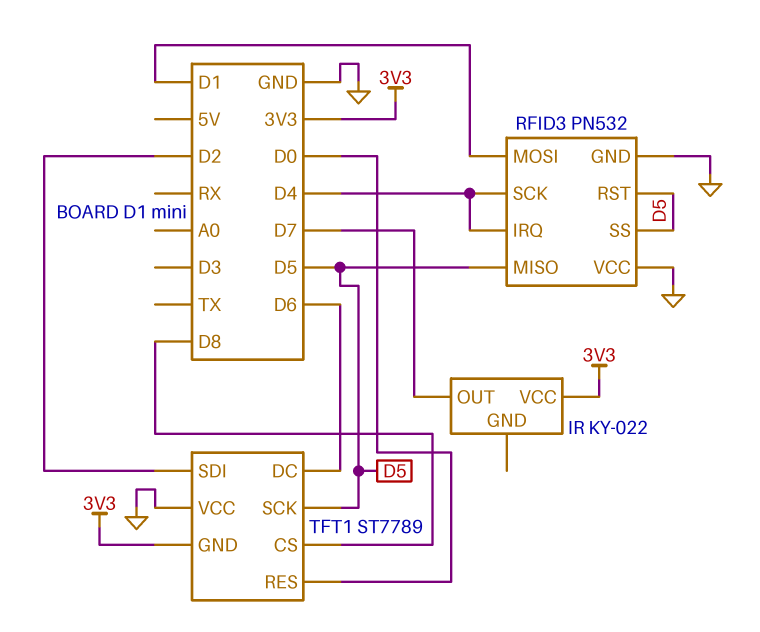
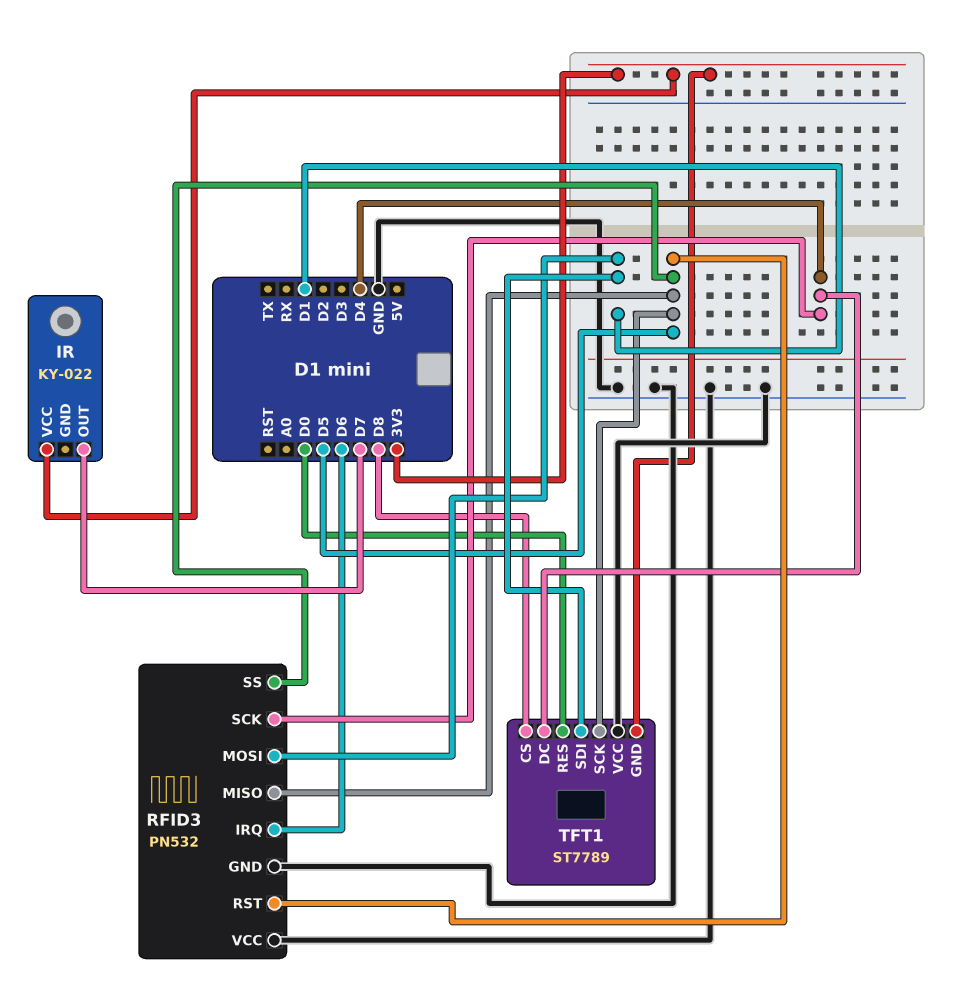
RFID3 pin IRQ: D4 -> D6
TFT1 pin DC: D6 -> D4
TFT1 pin SDI: D2 -> D1

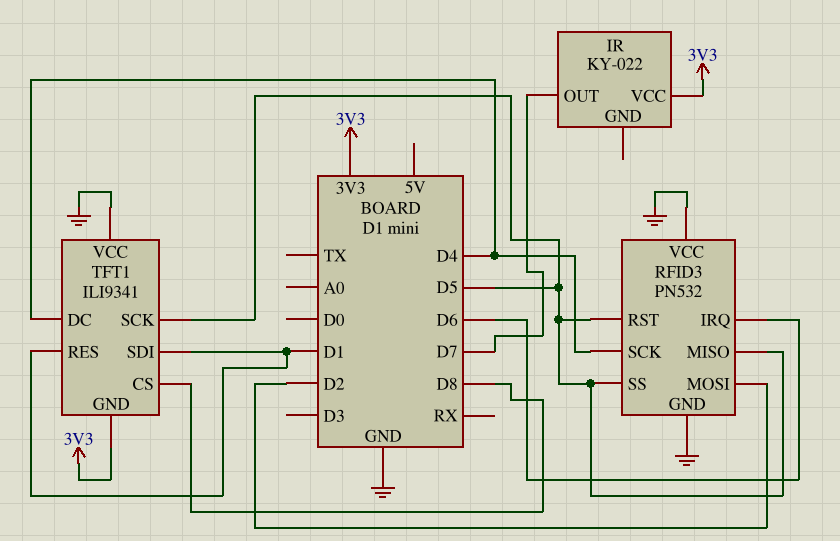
RFID3 pin MOSI: D1 -> D2
TFT1: ST7789 -> ILI9341
TFT1 pin RES: D0 -> D1

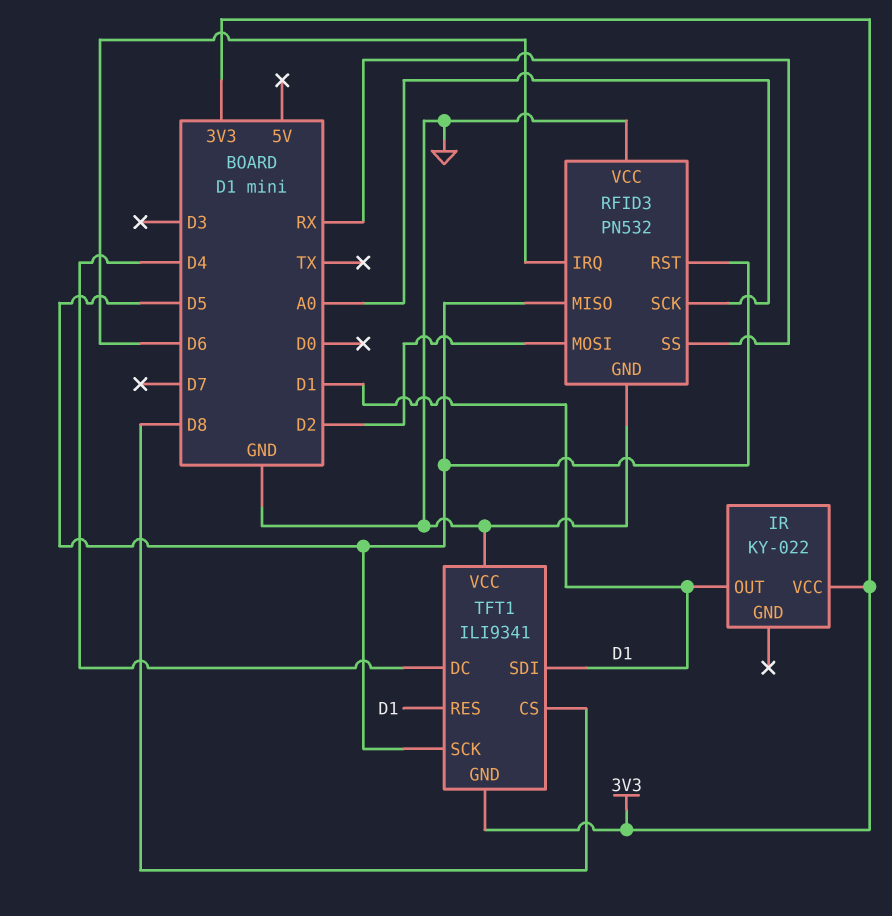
IR pin OUT: D7 -> D1
RFID3 pin SCK: D4 -> A0
RFID3 pin SS: D5 -> RX

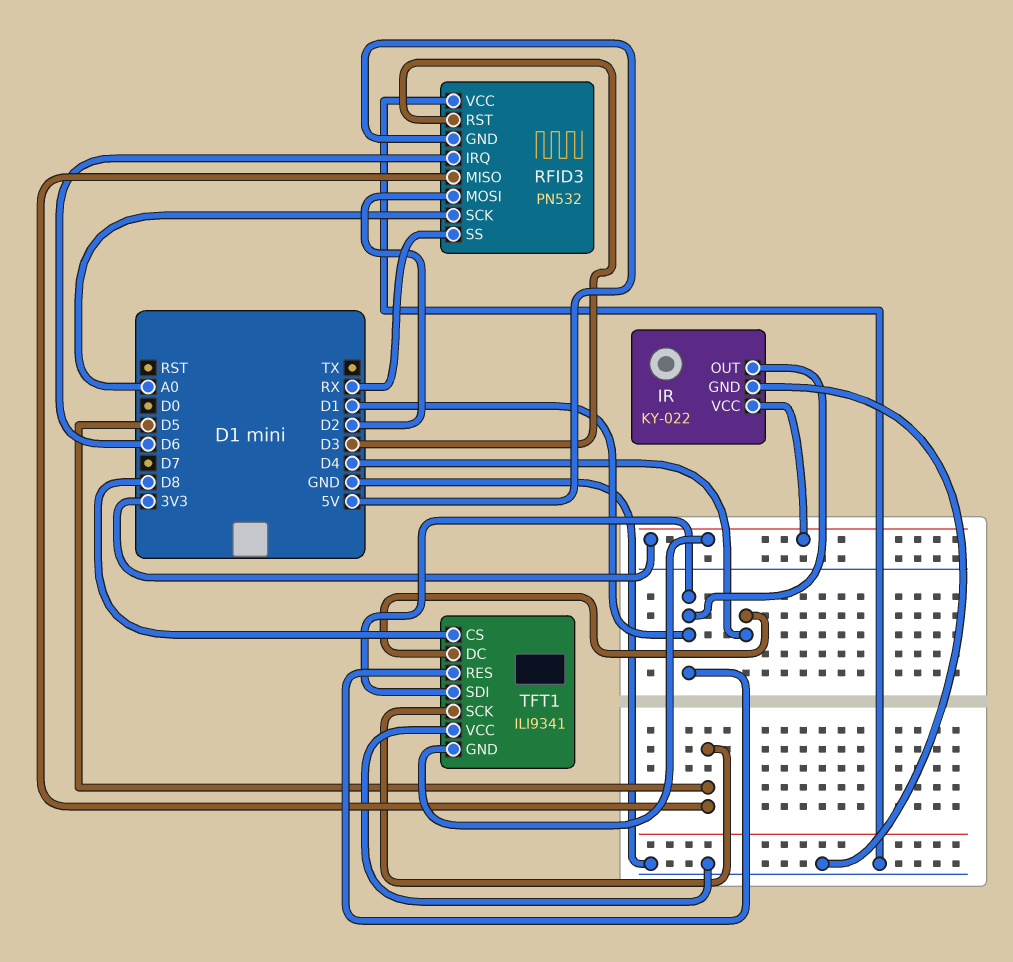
IR pin GND: none -> GND
RFID3 pin GND: GND -> 5V
RFID3 pin RST: D5 -> D3

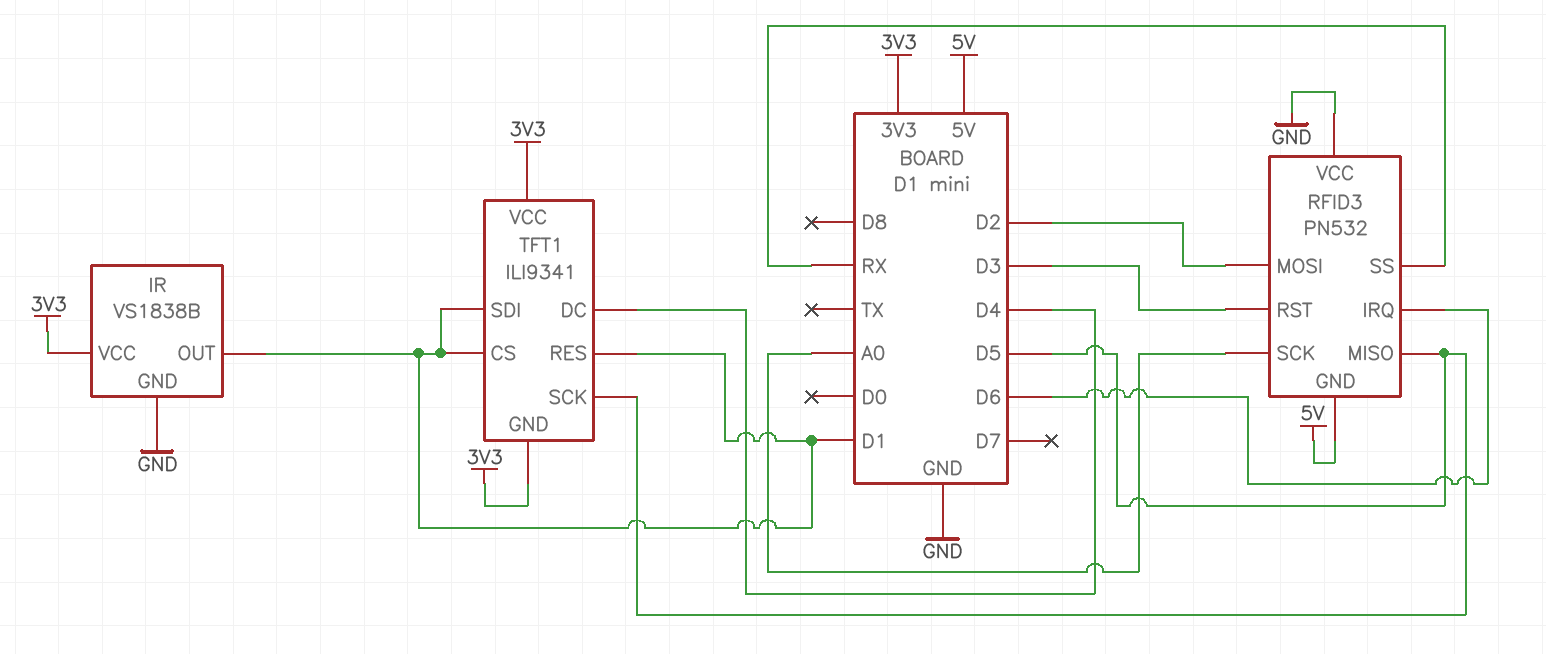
IR: KY-022 -> VS1838B
TFT1 pin CS: D8 -> D1
TFT1 pin VCC: GND -> 3V3

